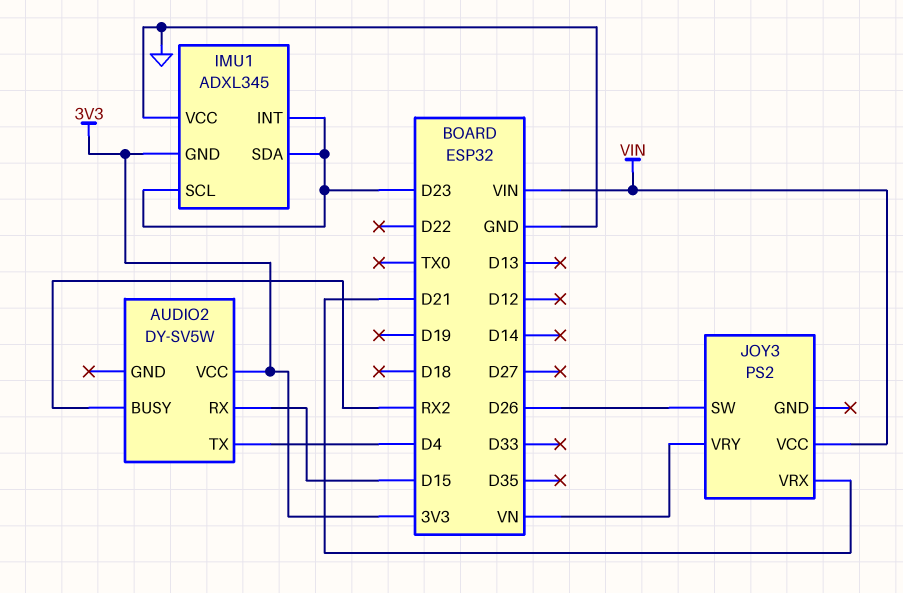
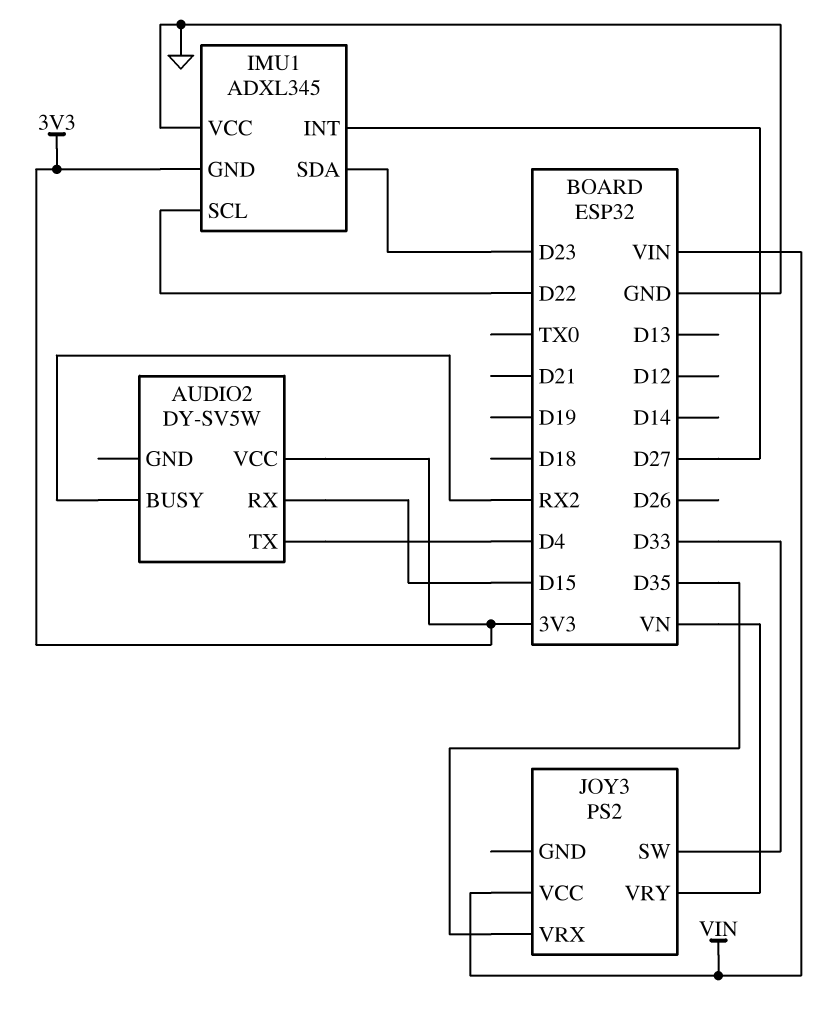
IMU1 pin INT: D23 -> D27
IMU1 pin SCL: D23 -> D22
JOY3 pin SW: D26 -> D33
JOY3 pin VRX: D21 -> D35

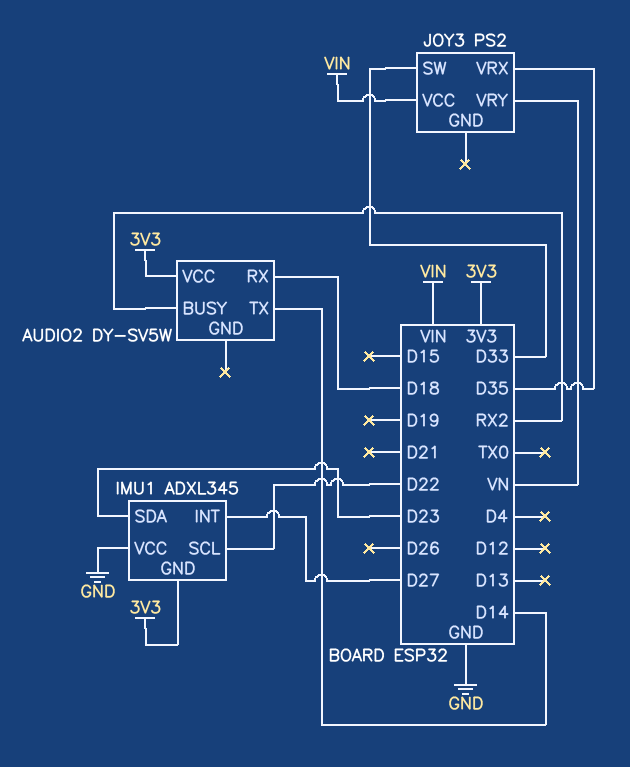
AUDIO2 pin RX: D15 -> D18
AUDIO2 pin TX: D4 -> D14

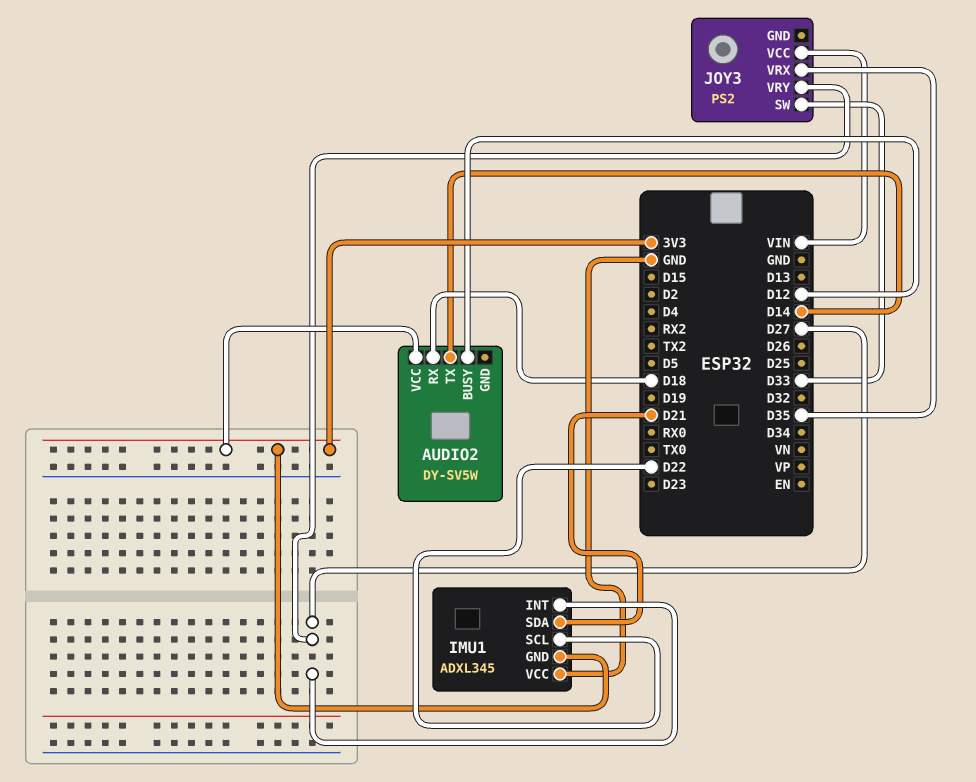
AUDIO2 pin BUSY: RX2 -> D12
IMU1 pin SDA: D23 -> D21
JOY3 pin VRY: VN -> D27

